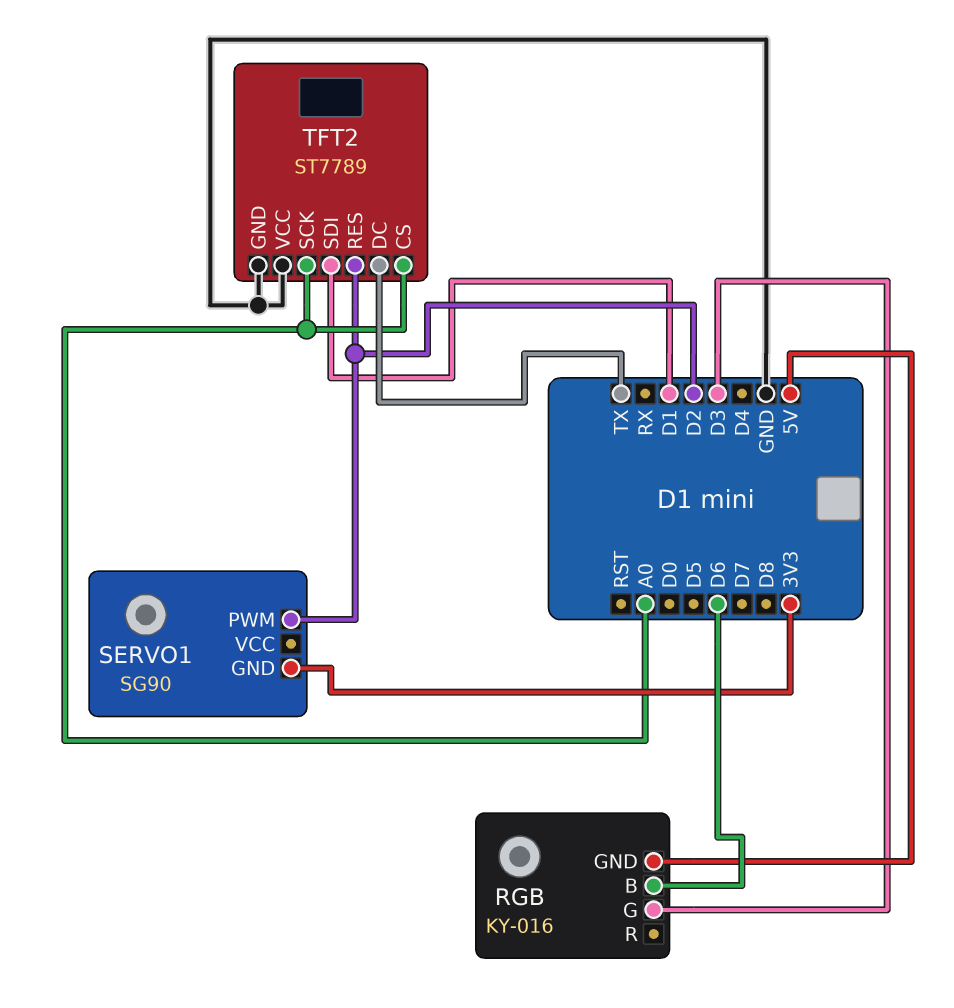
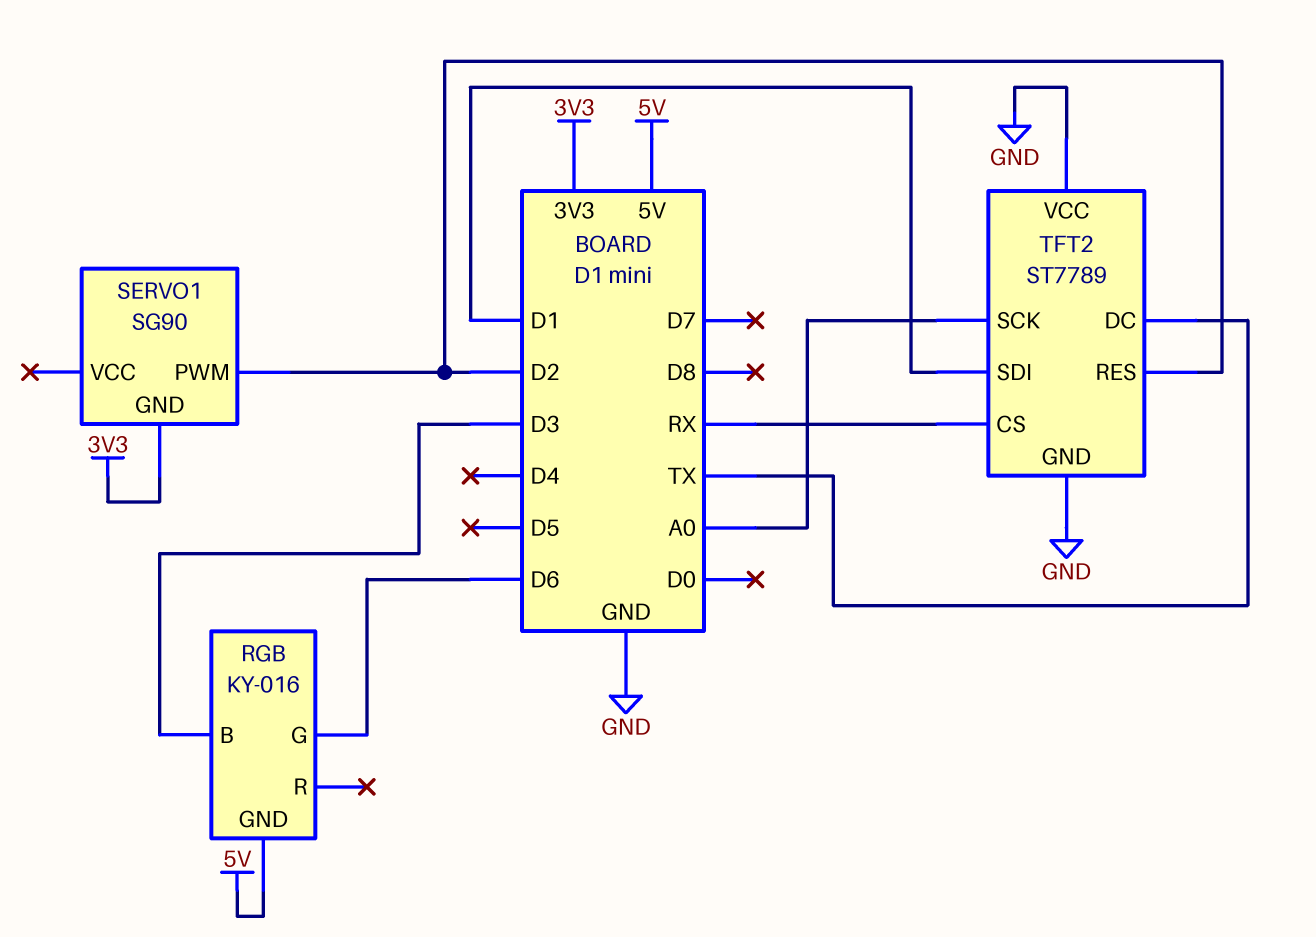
RGB pin B: D6 -> D3
RGB pin G: D3 -> D6
TFT2 pin CS: A0 -> RX

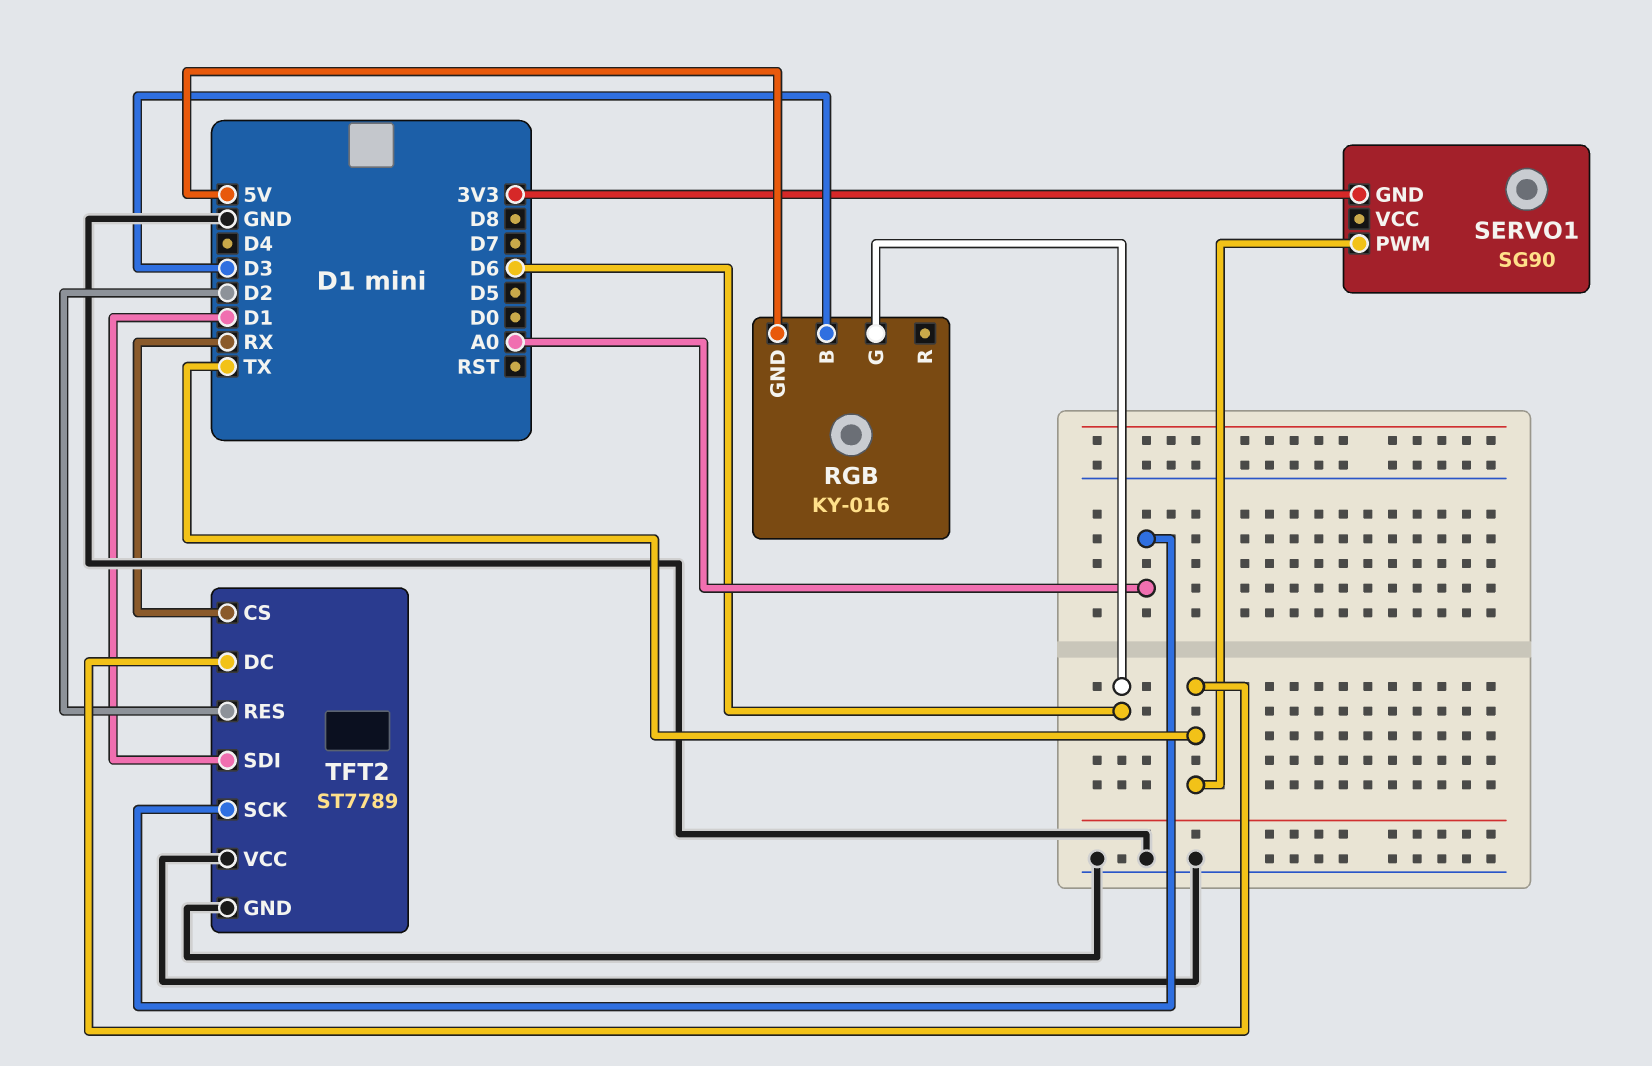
SERVO1 pin PWM: D2 -> TX

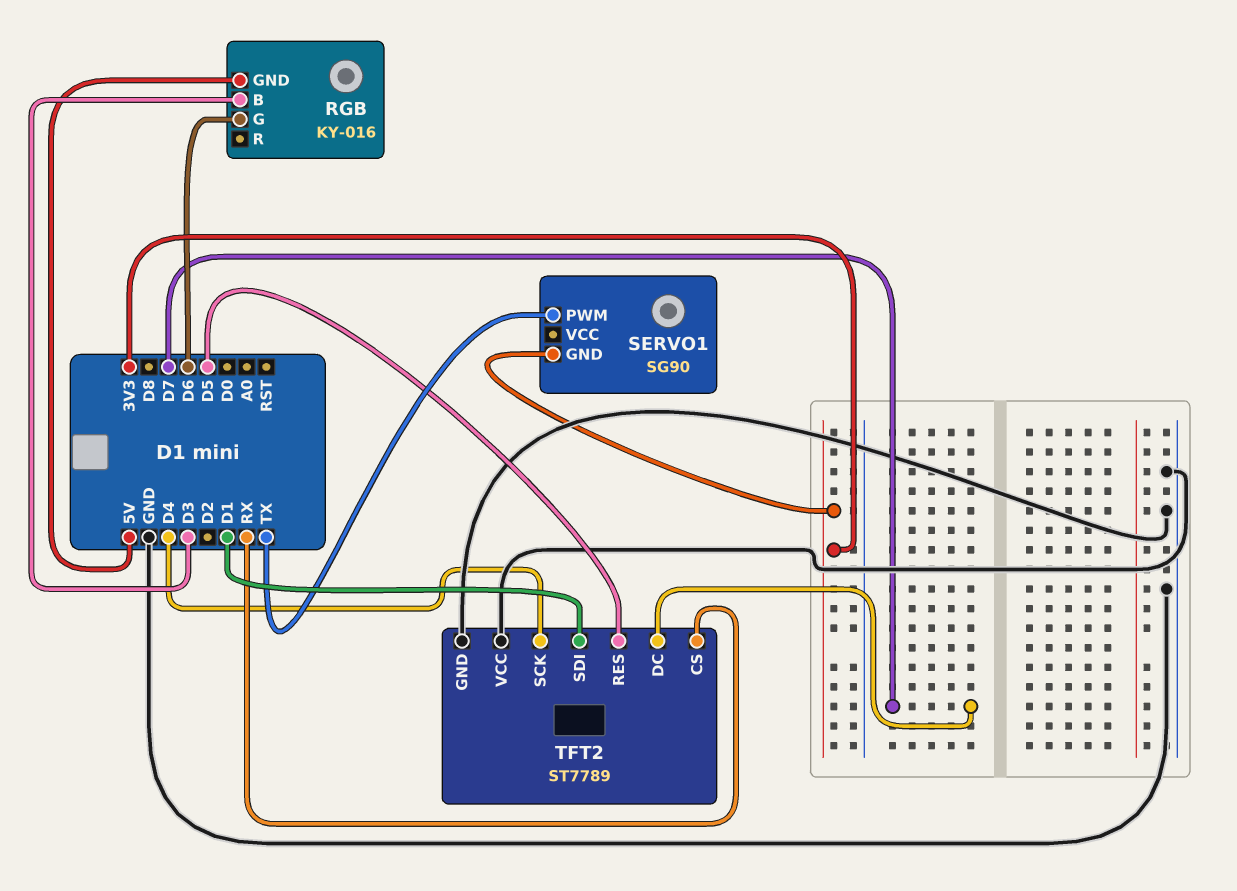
TFT2 pin DC: TX -> D7
TFT2 pin RES: D2 -> D5
TFT2 pin SCK: A0 -> D4

